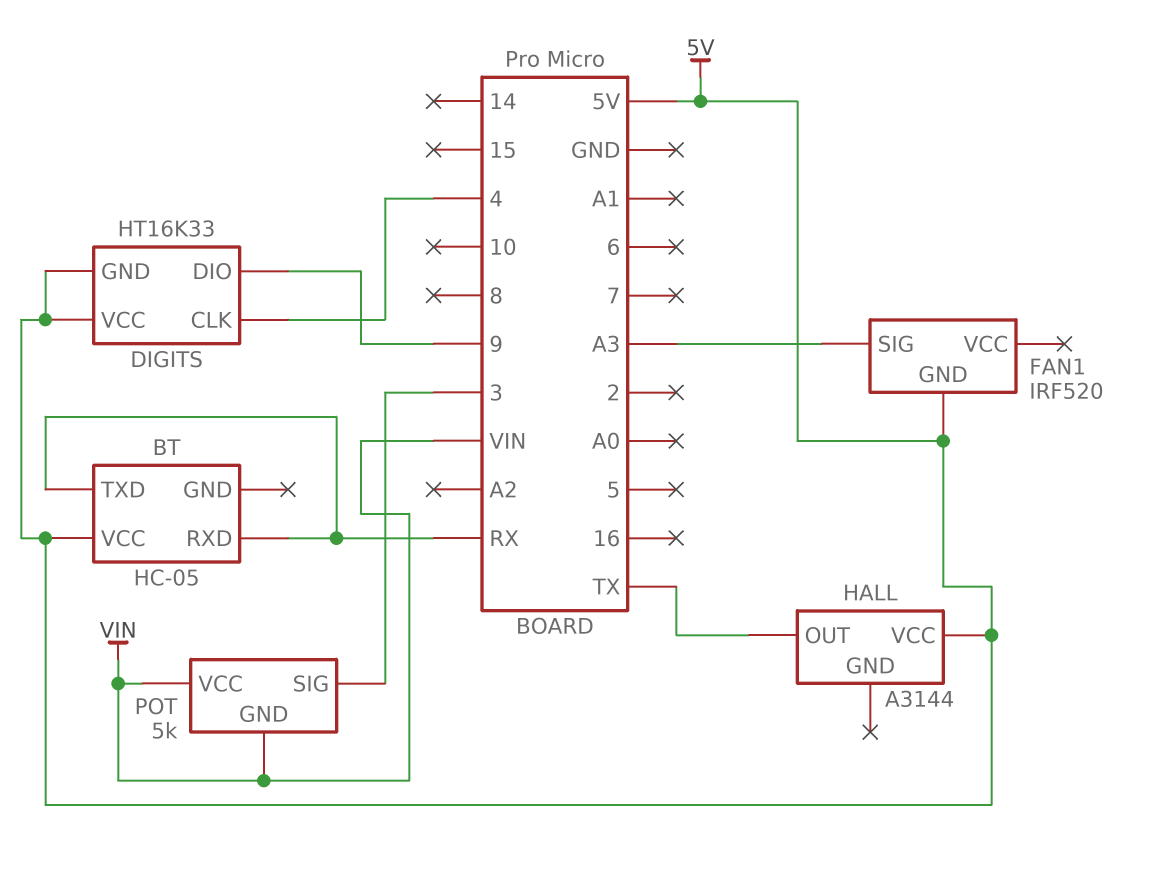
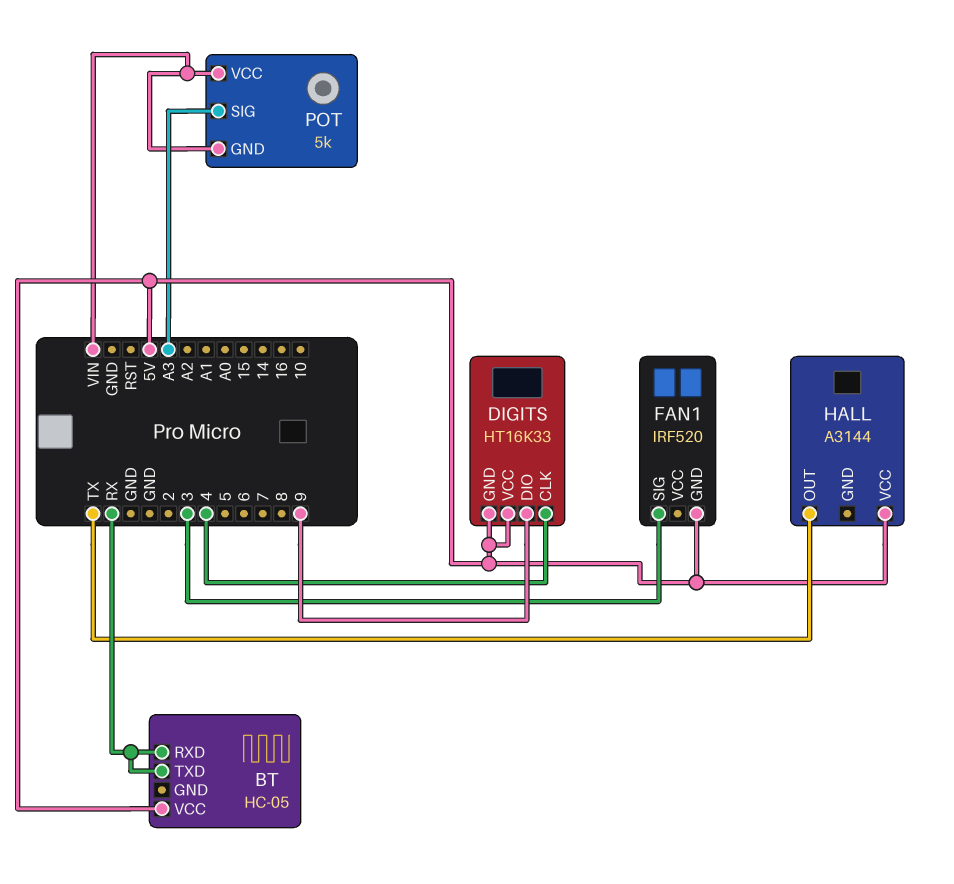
FAN1 pin SIG: A3 -> 3
POT pin SIG: 3 -> A3

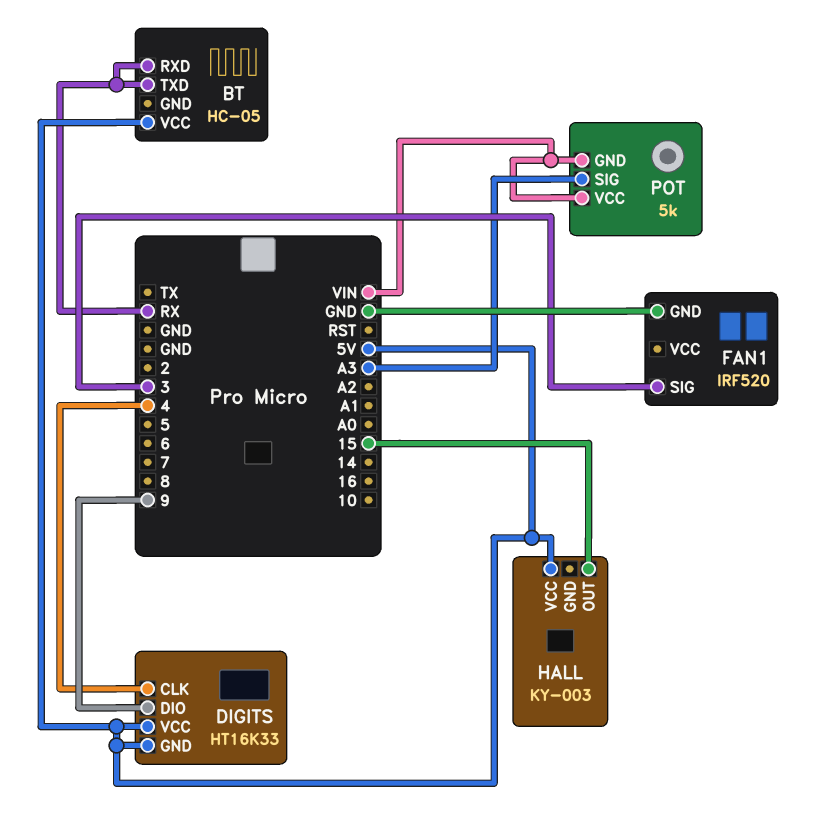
FAN1 pin GND: 5V -> GND
HALL: A3144 -> KY-003
HALL pin OUT: TX -> 15

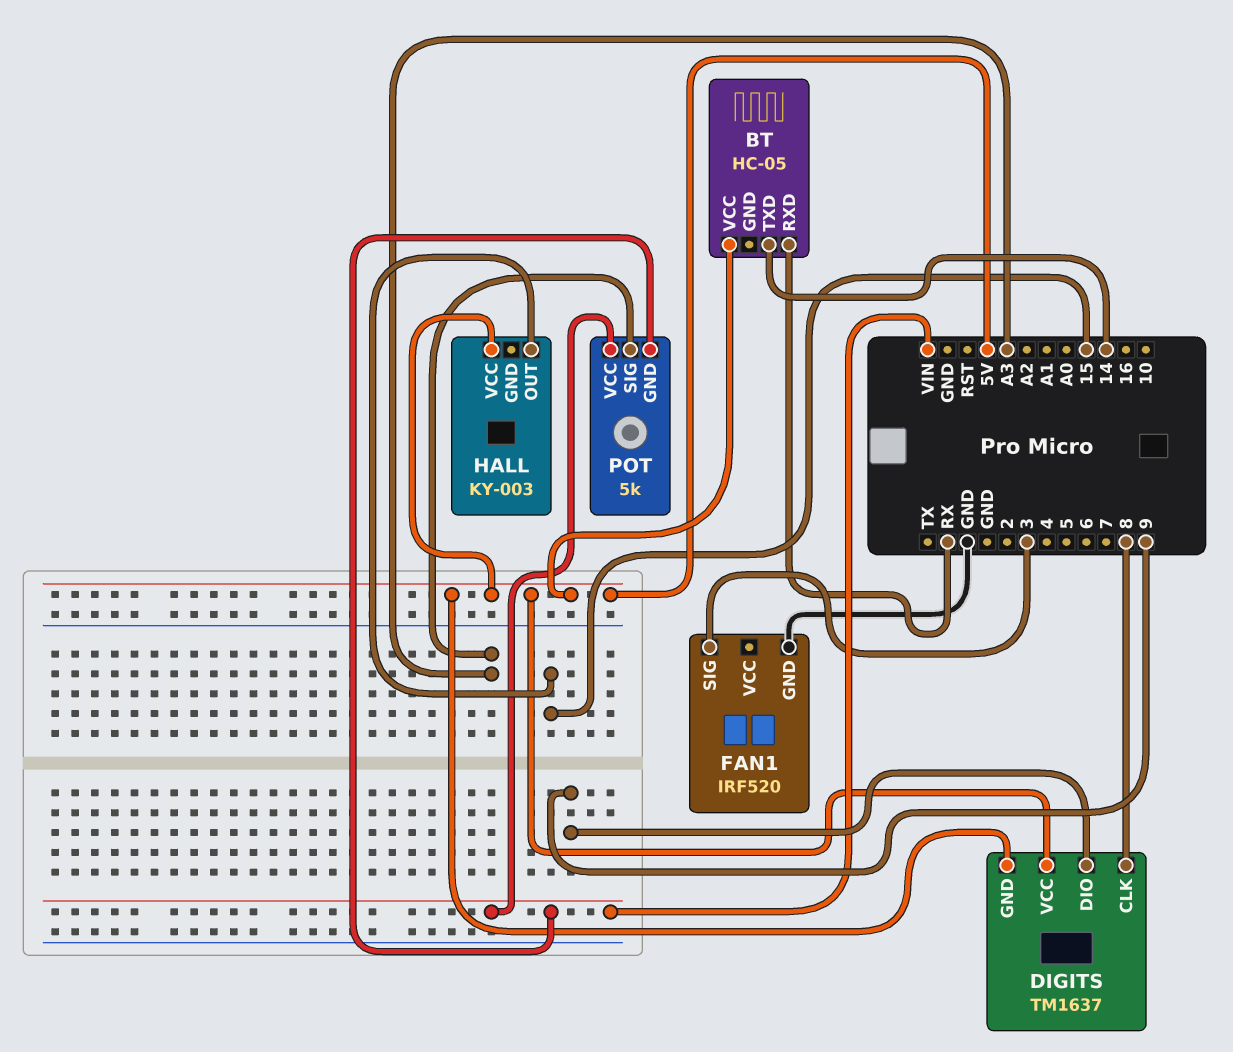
BT pin TXD: RX -> 14
DIGITS: HT16K33 -> TM1637
DIGITS pin CLK: 4 -> 8

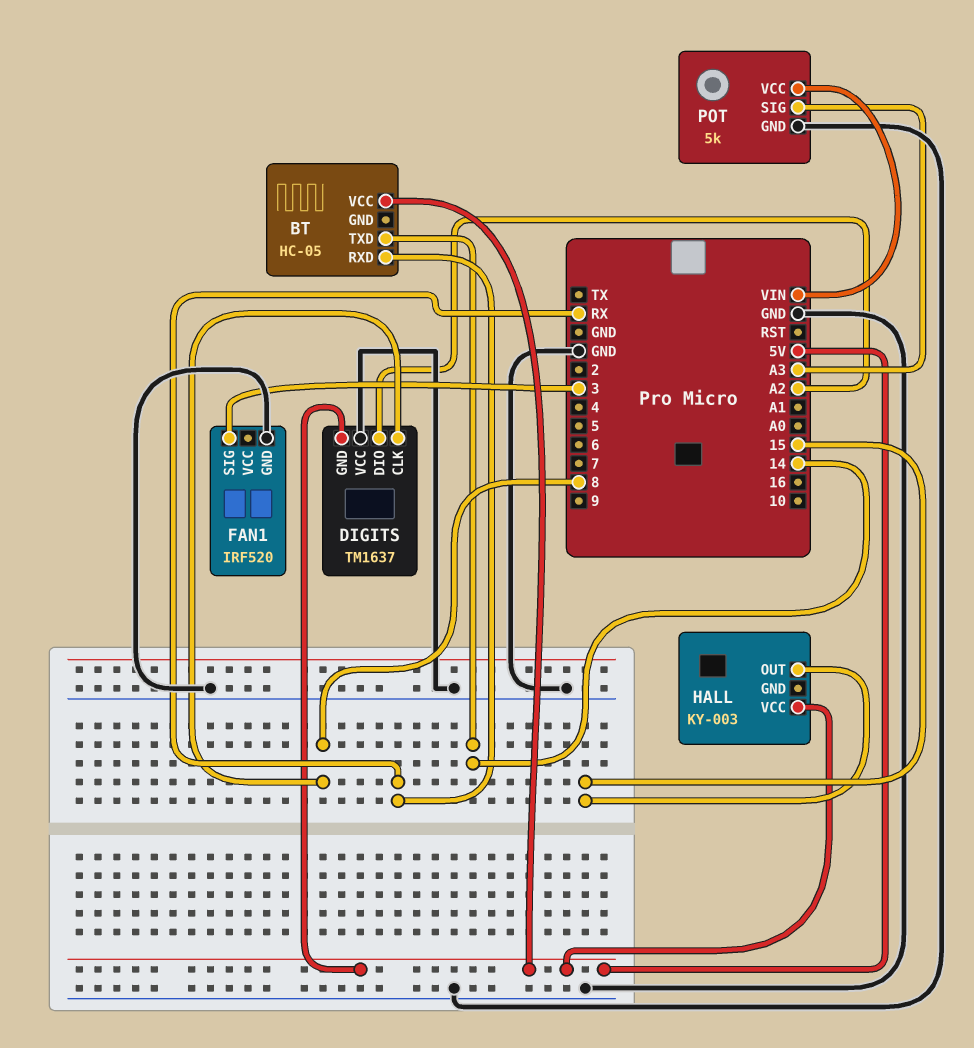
DIGITS pin DIO: 9 -> A2
DIGITS pin VCC: 5V -> GND
POT pin GND: VIN -> GND

